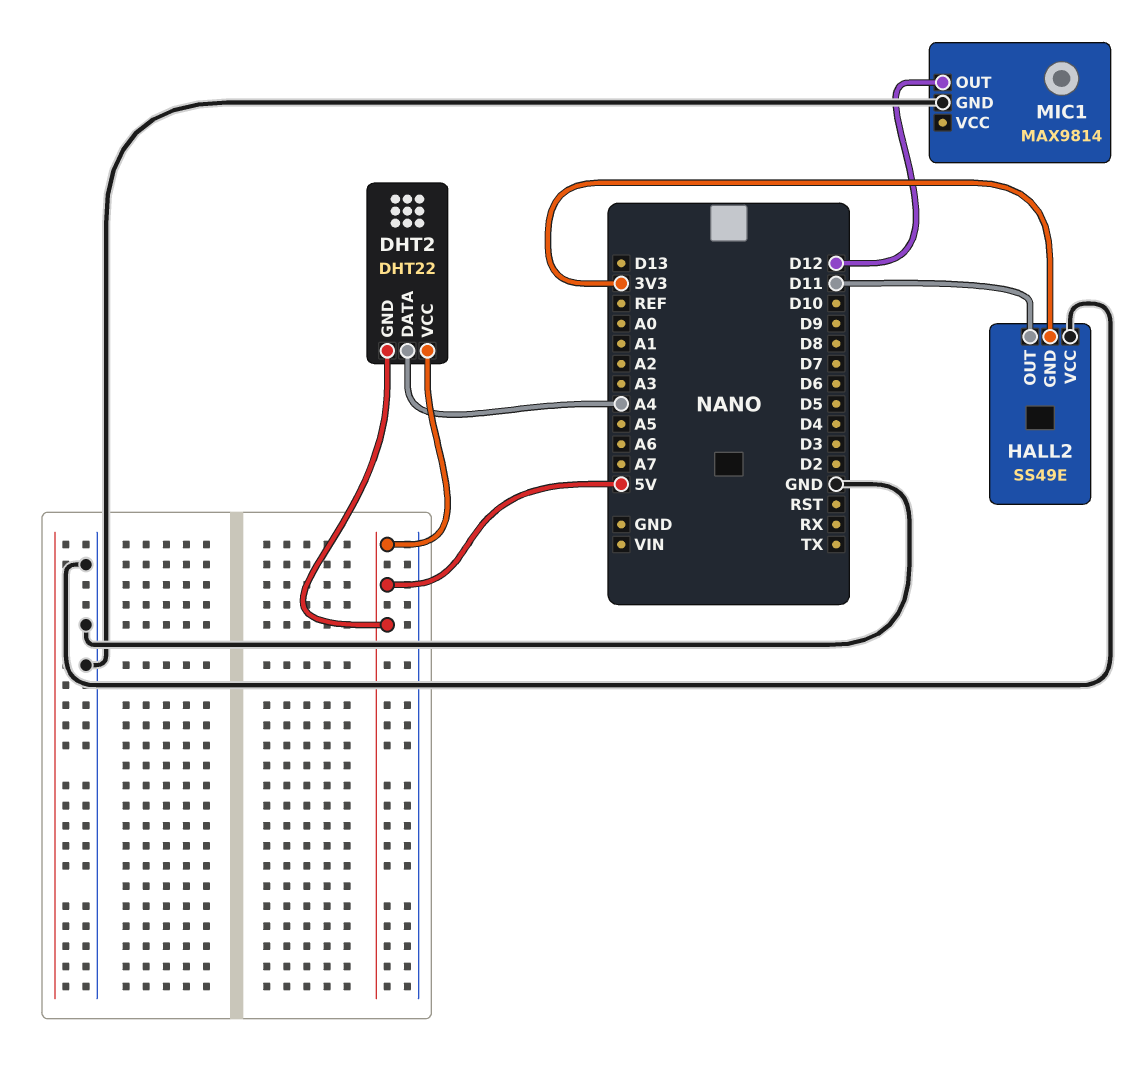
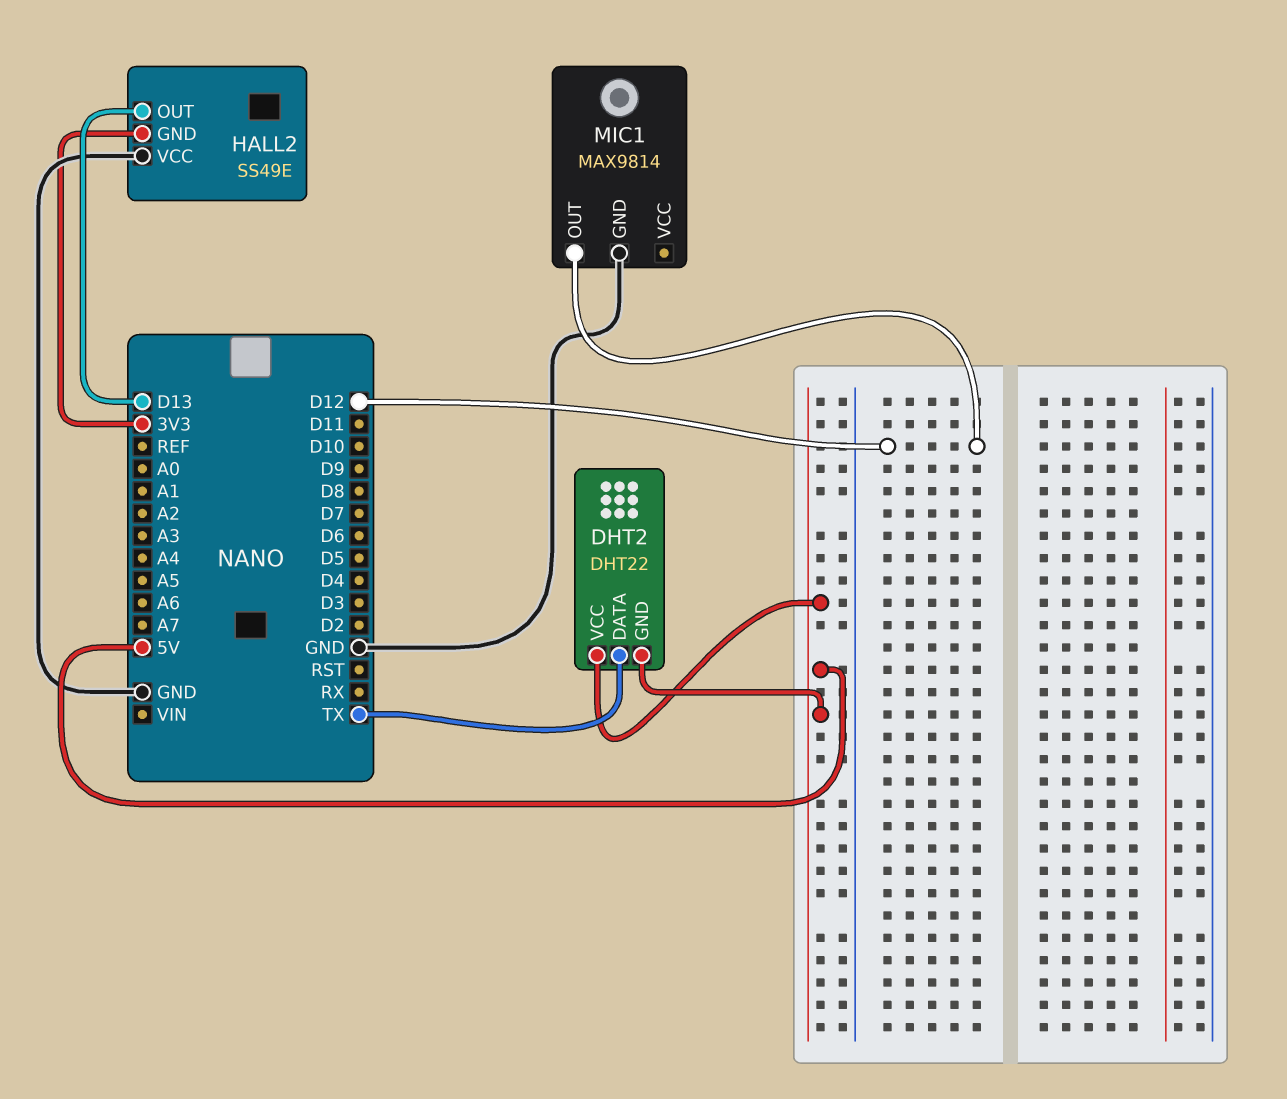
DHT2 pin DATA: A4 -> TX
HALL2 pin OUT: D11 -> D13

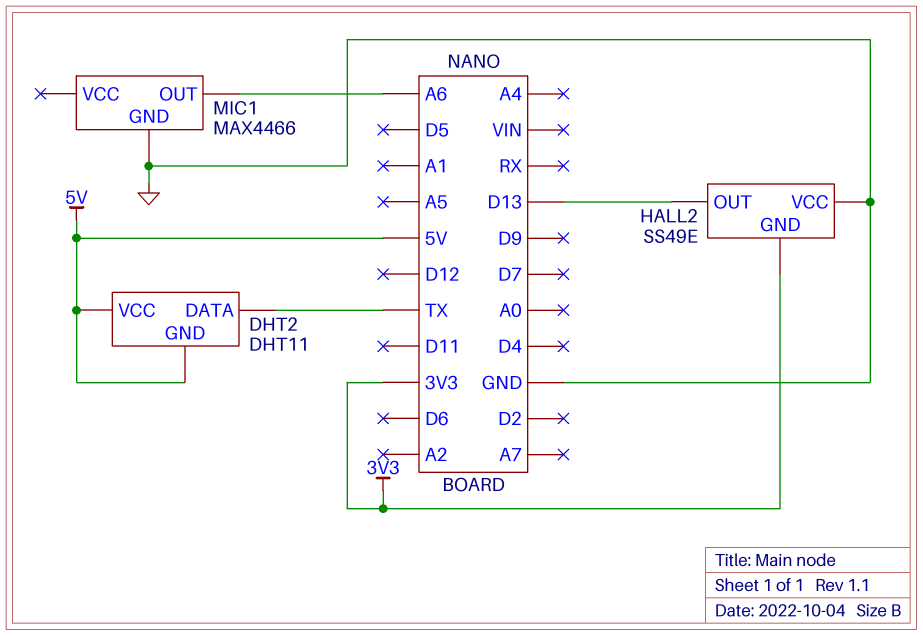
DHT2: DHT22 -> DHT11
MIC1: MAX9814 -> MAX4466
MIC1 pin OUT: D12 -> A6

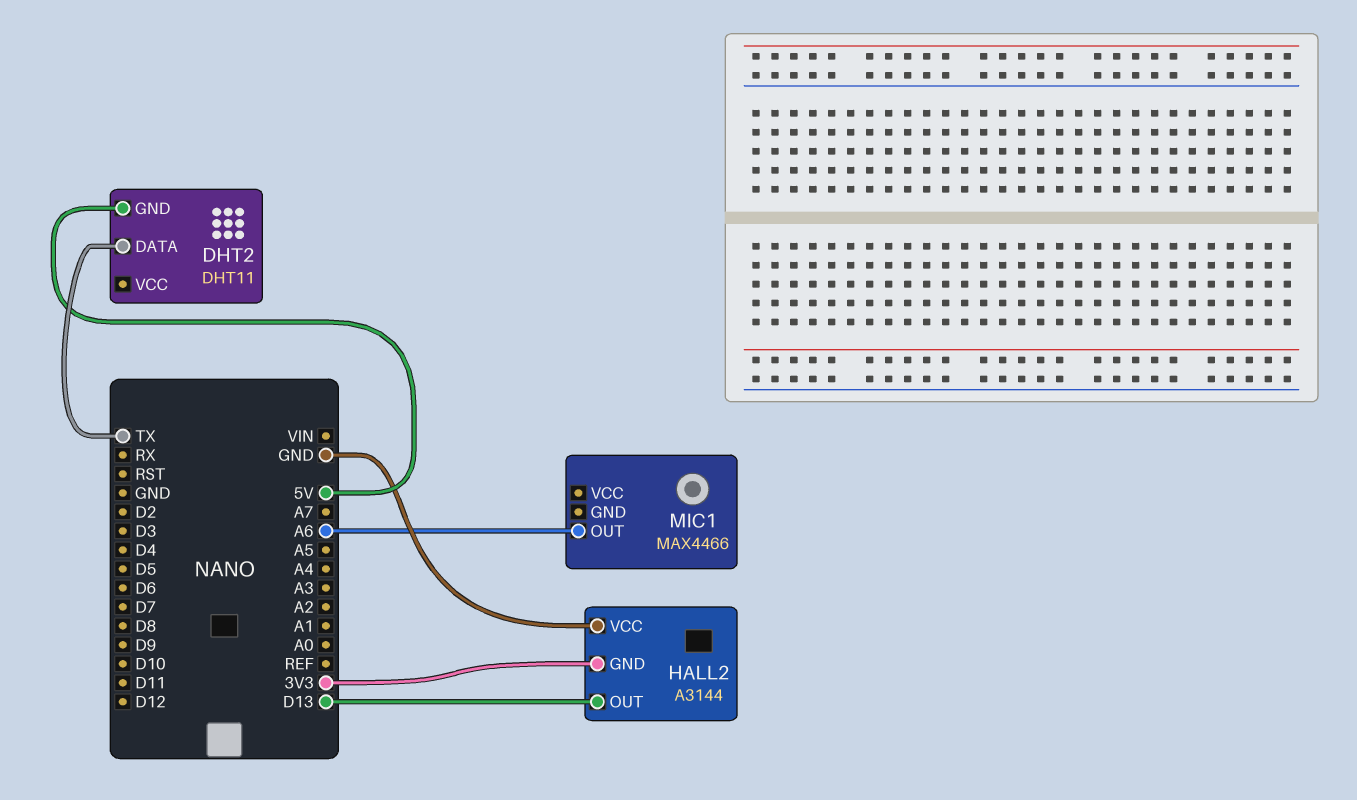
DHT2 pin VCC: 5V -> none
HALL2: SS49E -> A3144
MIC1 pin GND: GND -> none

